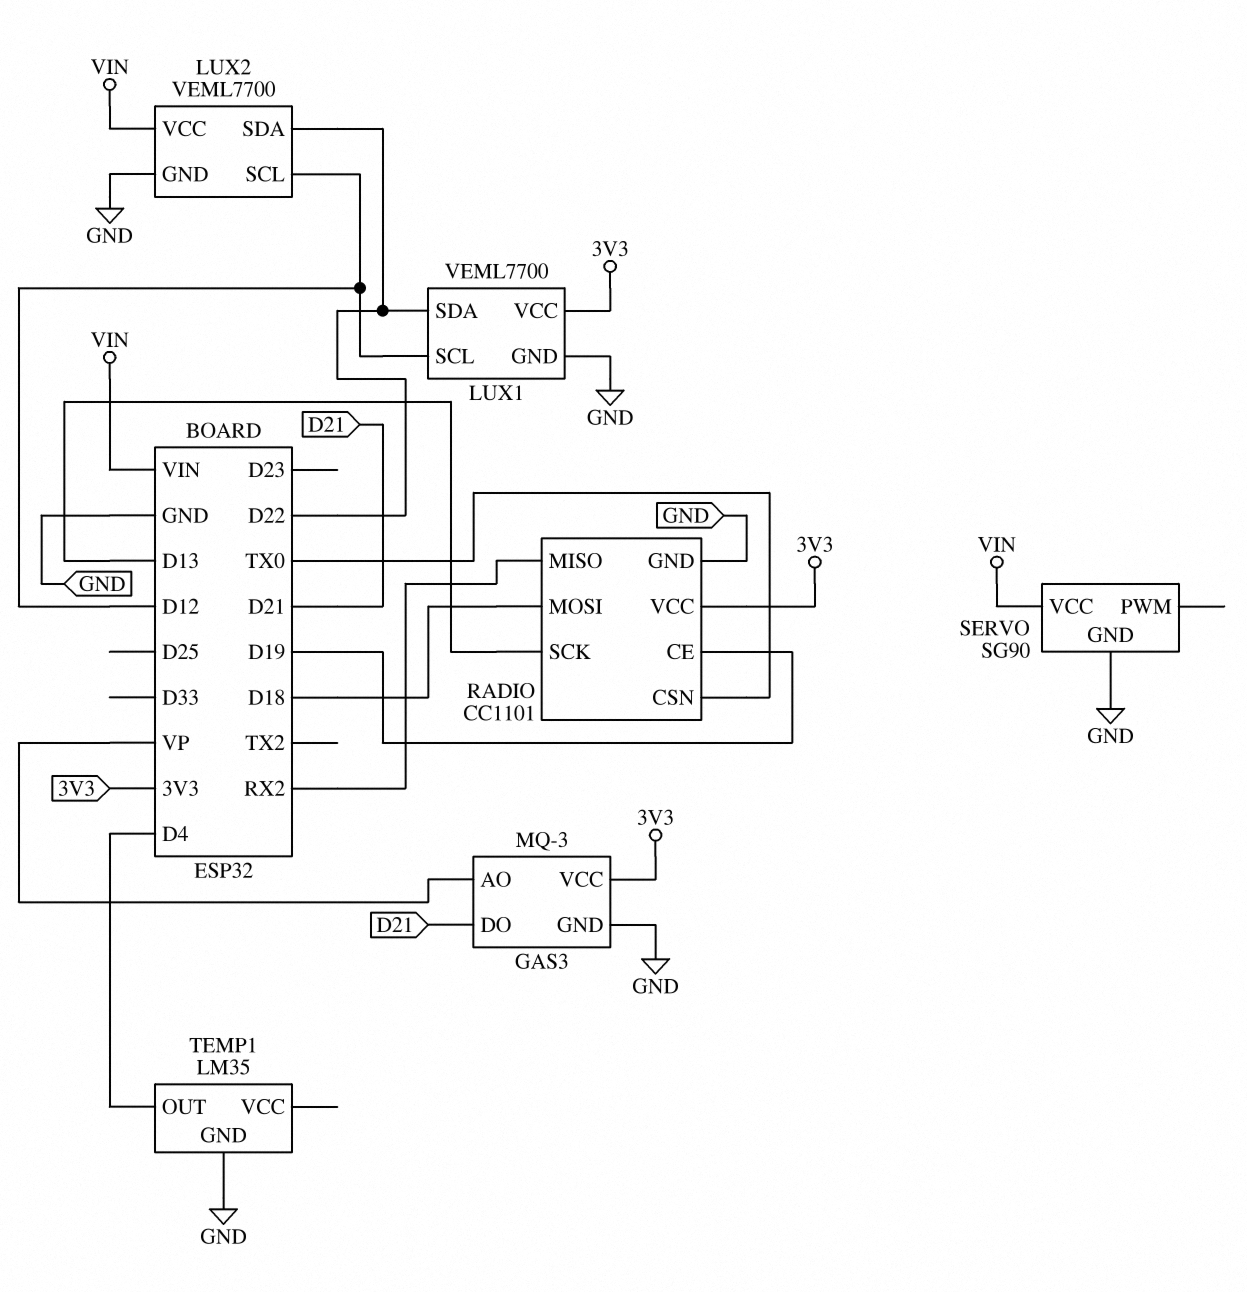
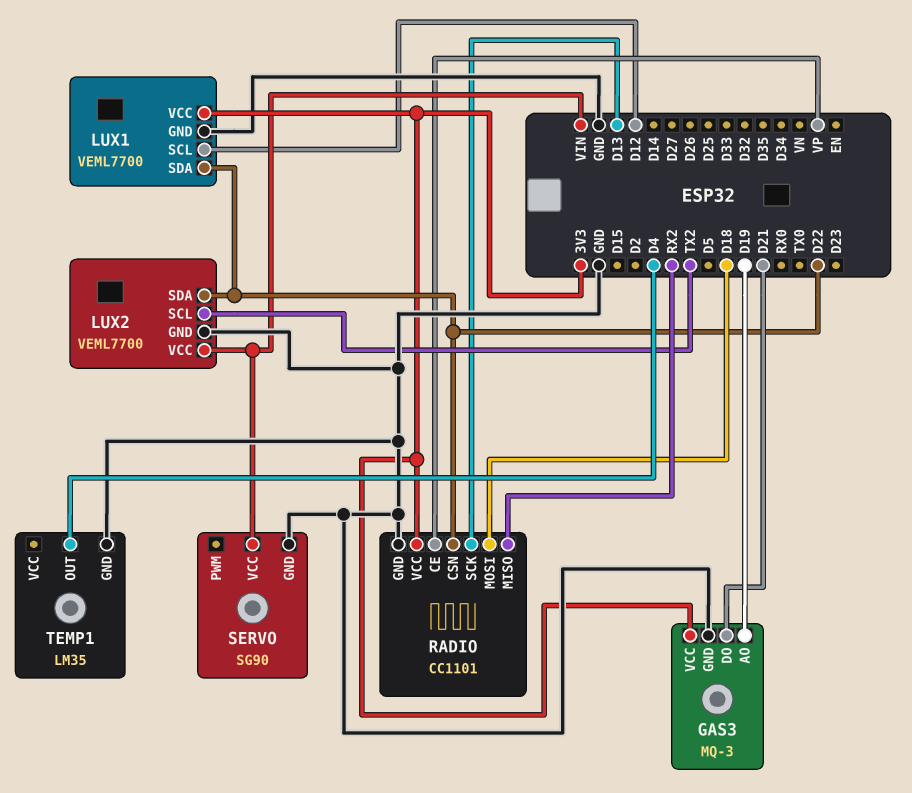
GAS3 pin AO: VP -> D19
LUX2 pin SCL: D12 -> TX2
RADIO pin CE: D19 -> VP
RADIO pin CSN: TX0 -> D22

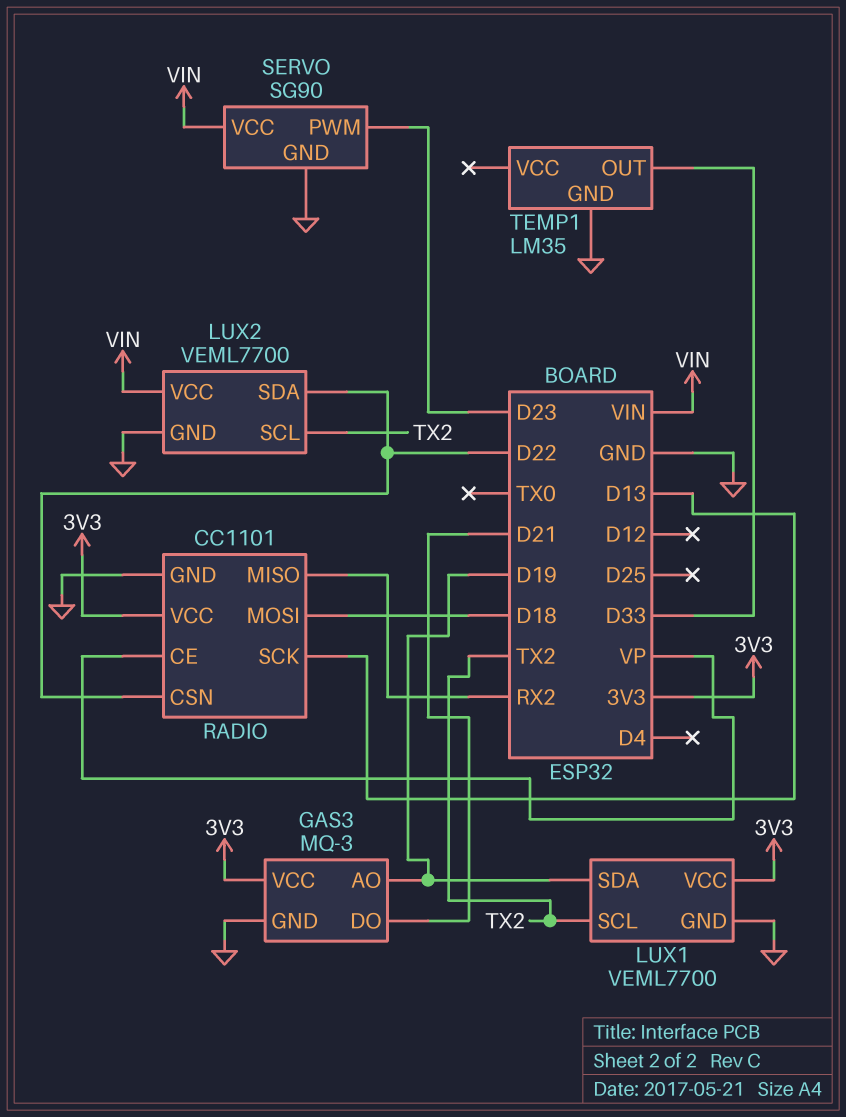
LUX1 pin SCL: D12 -> TX2
LUX1 pin SDA: D22 -> D19
SERVO pin PWM: none -> D23
TEMP1 pin OUT: D4 -> D33

